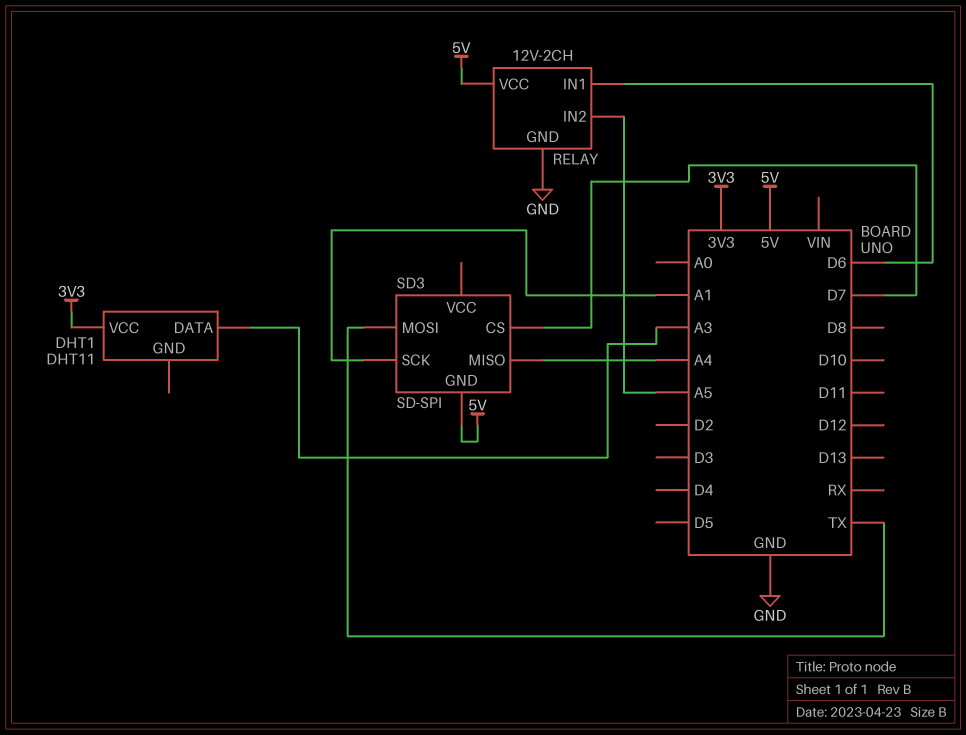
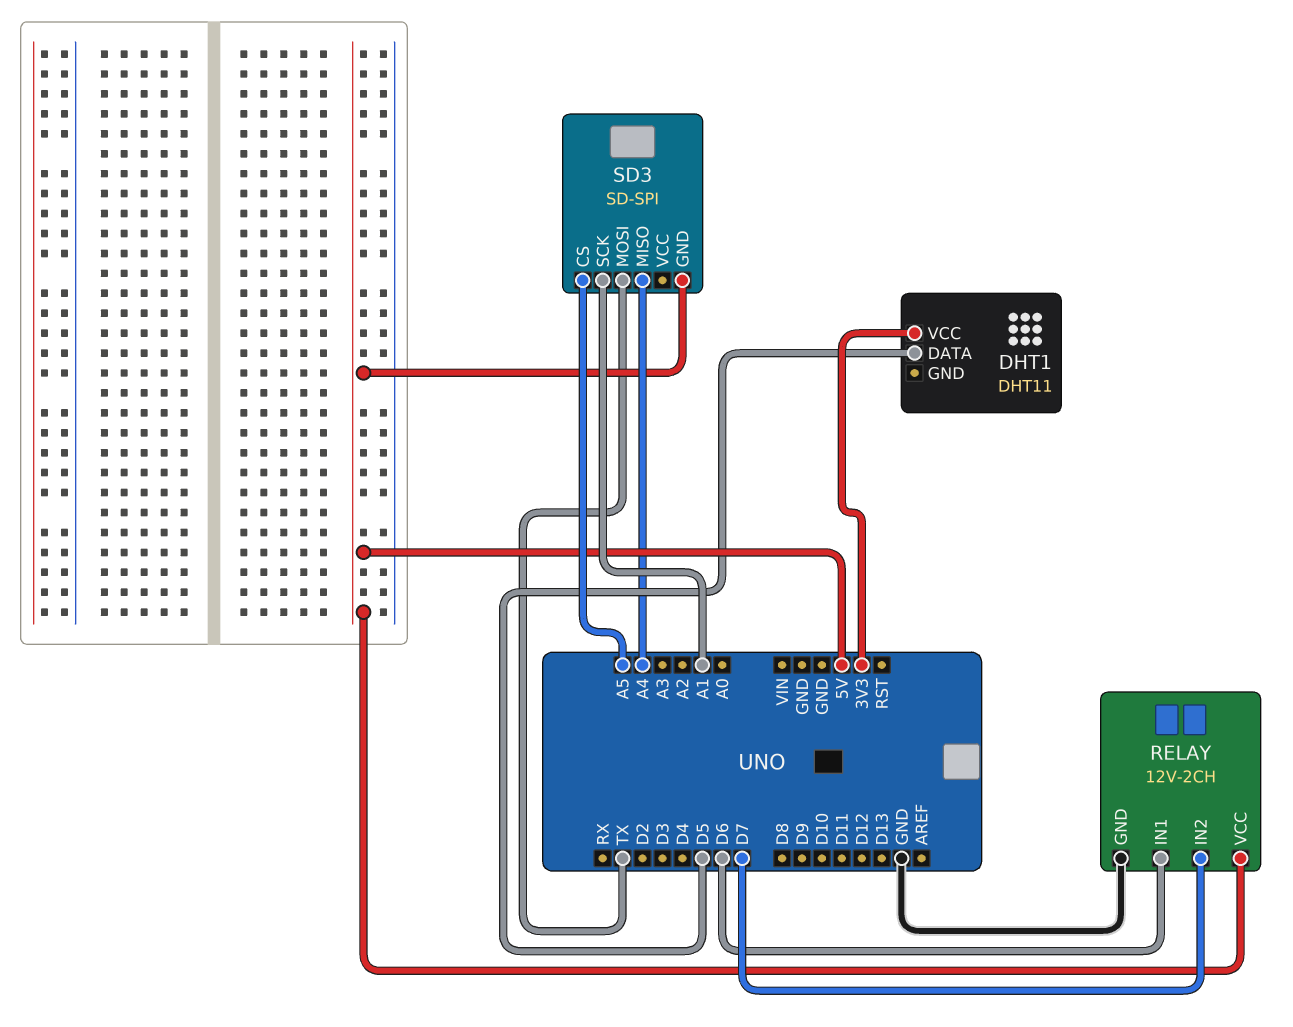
DHT1 pin DATA: A3 -> D5
RELAY pin IN2: A5 -> D7
SD3 pin CS: D7 -> A5

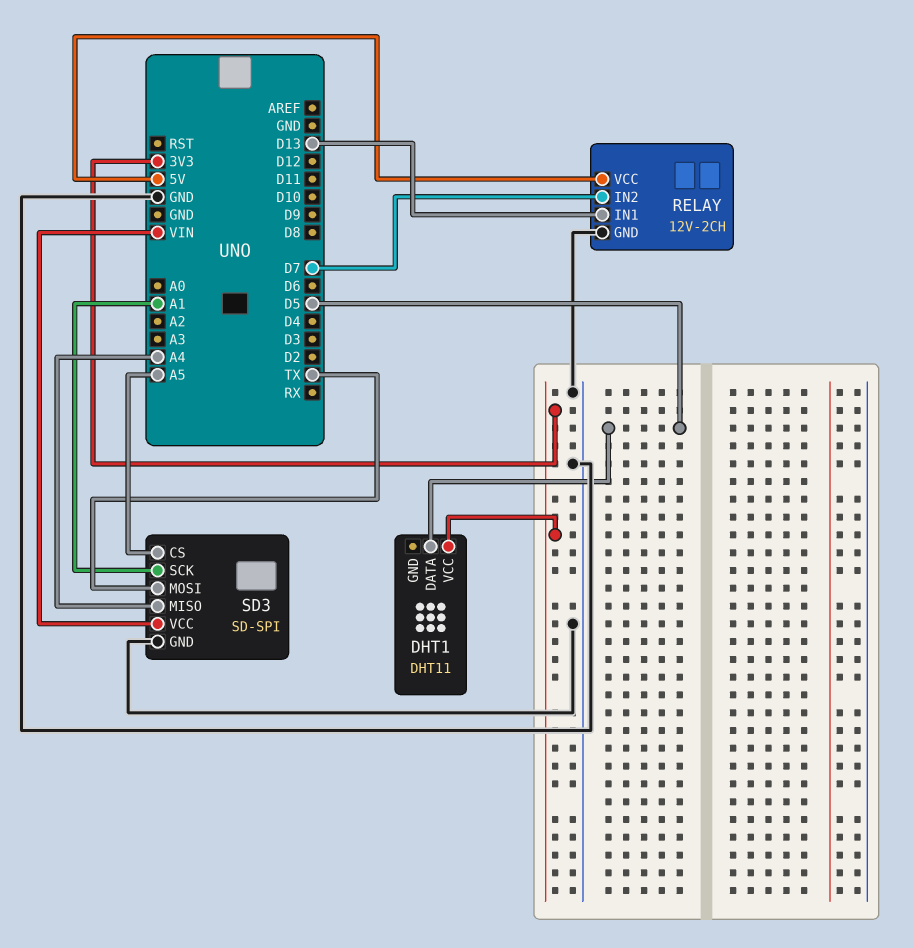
RELAY pin IN1: D6 -> D13
SD3 pin GND: 5V -> GND
SD3 pin VCC: none -> VIN

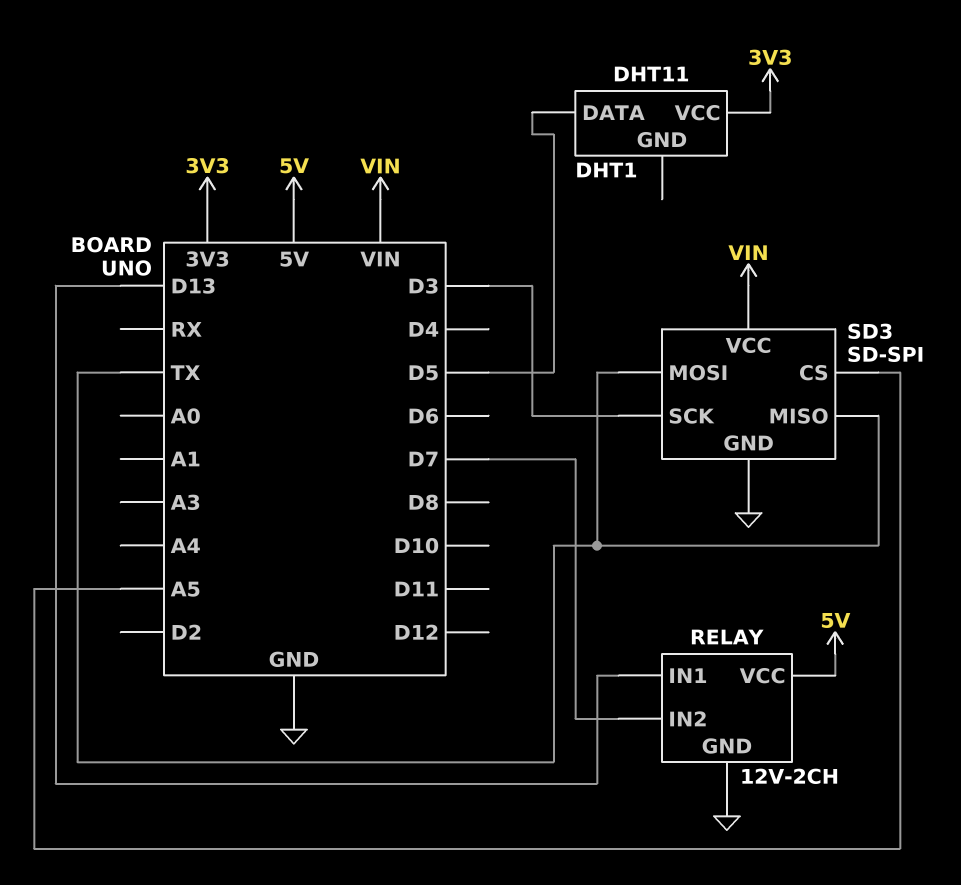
SD3 pin MISO: A4 -> TX
SD3 pin SCK: A1 -> D3

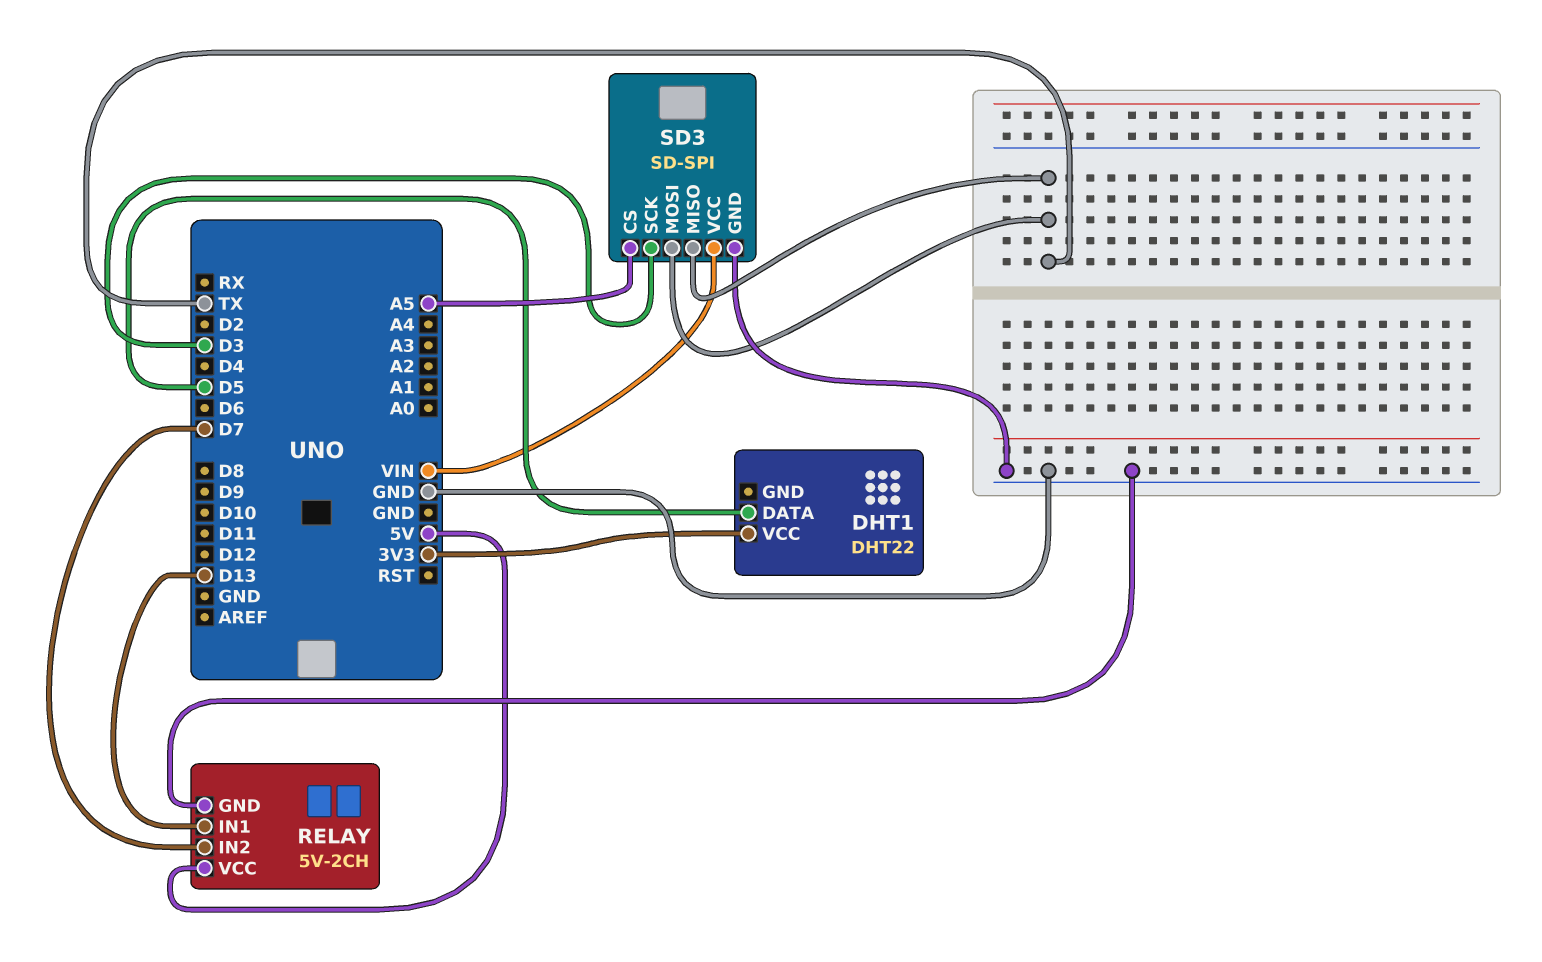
DHT1: DHT11 -> DHT22
RELAY: 12V-2CH -> 5V-2CH

